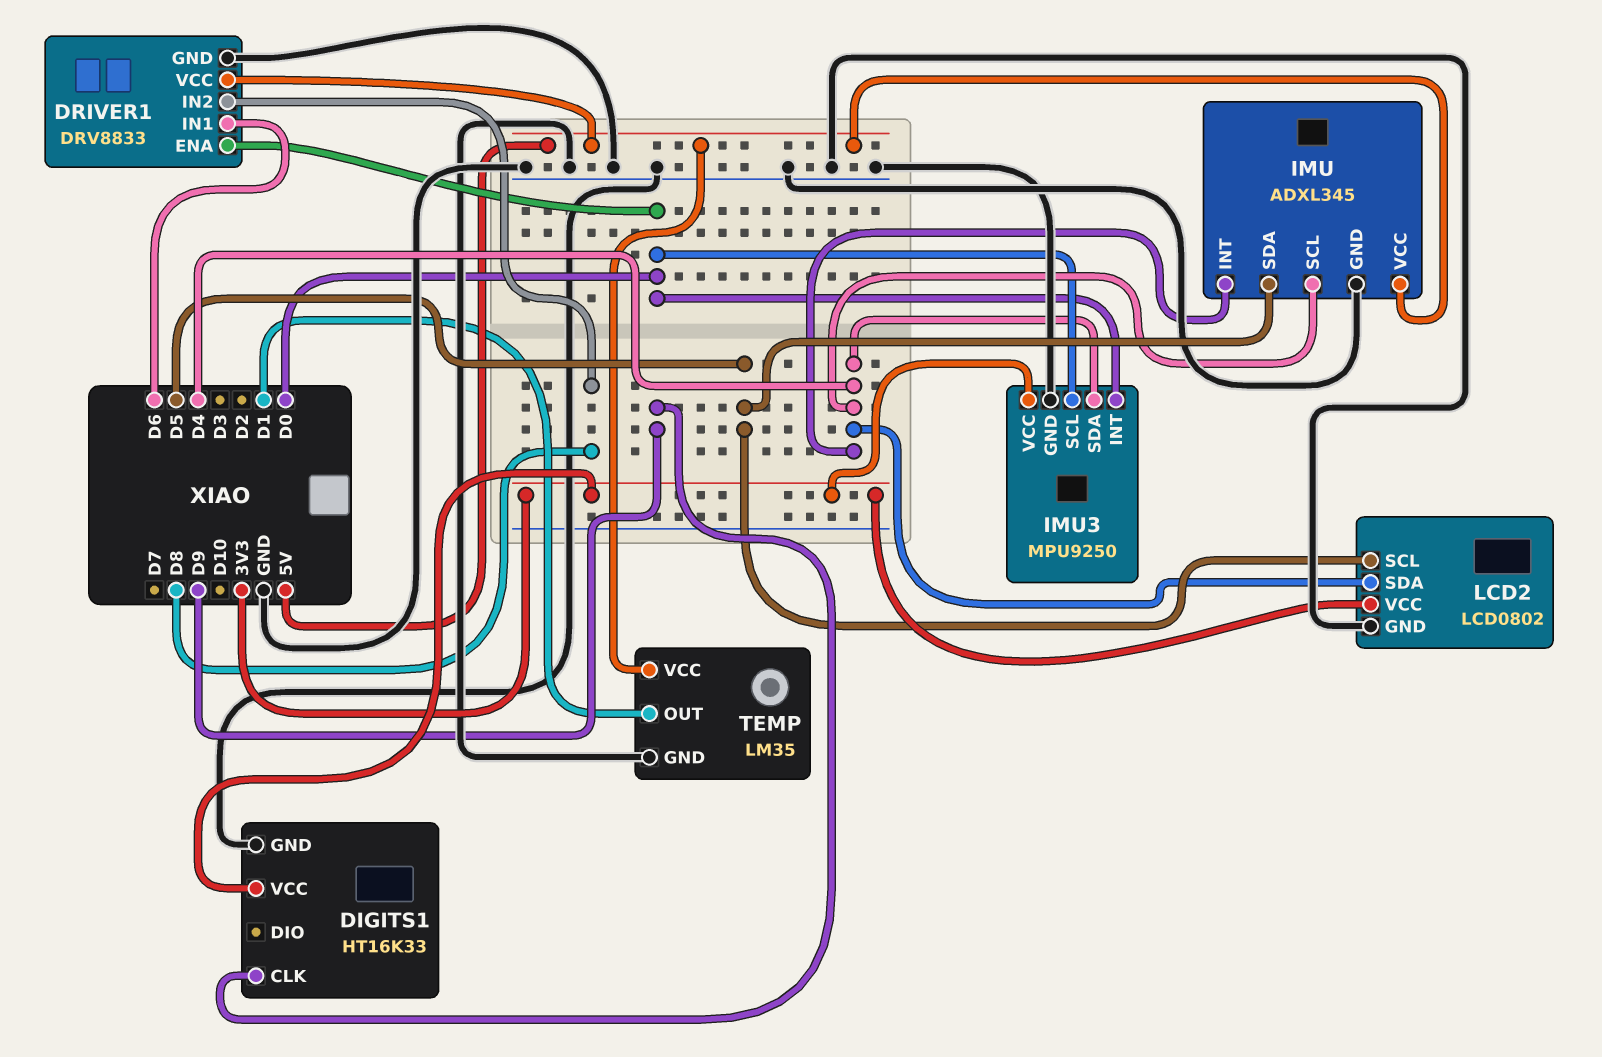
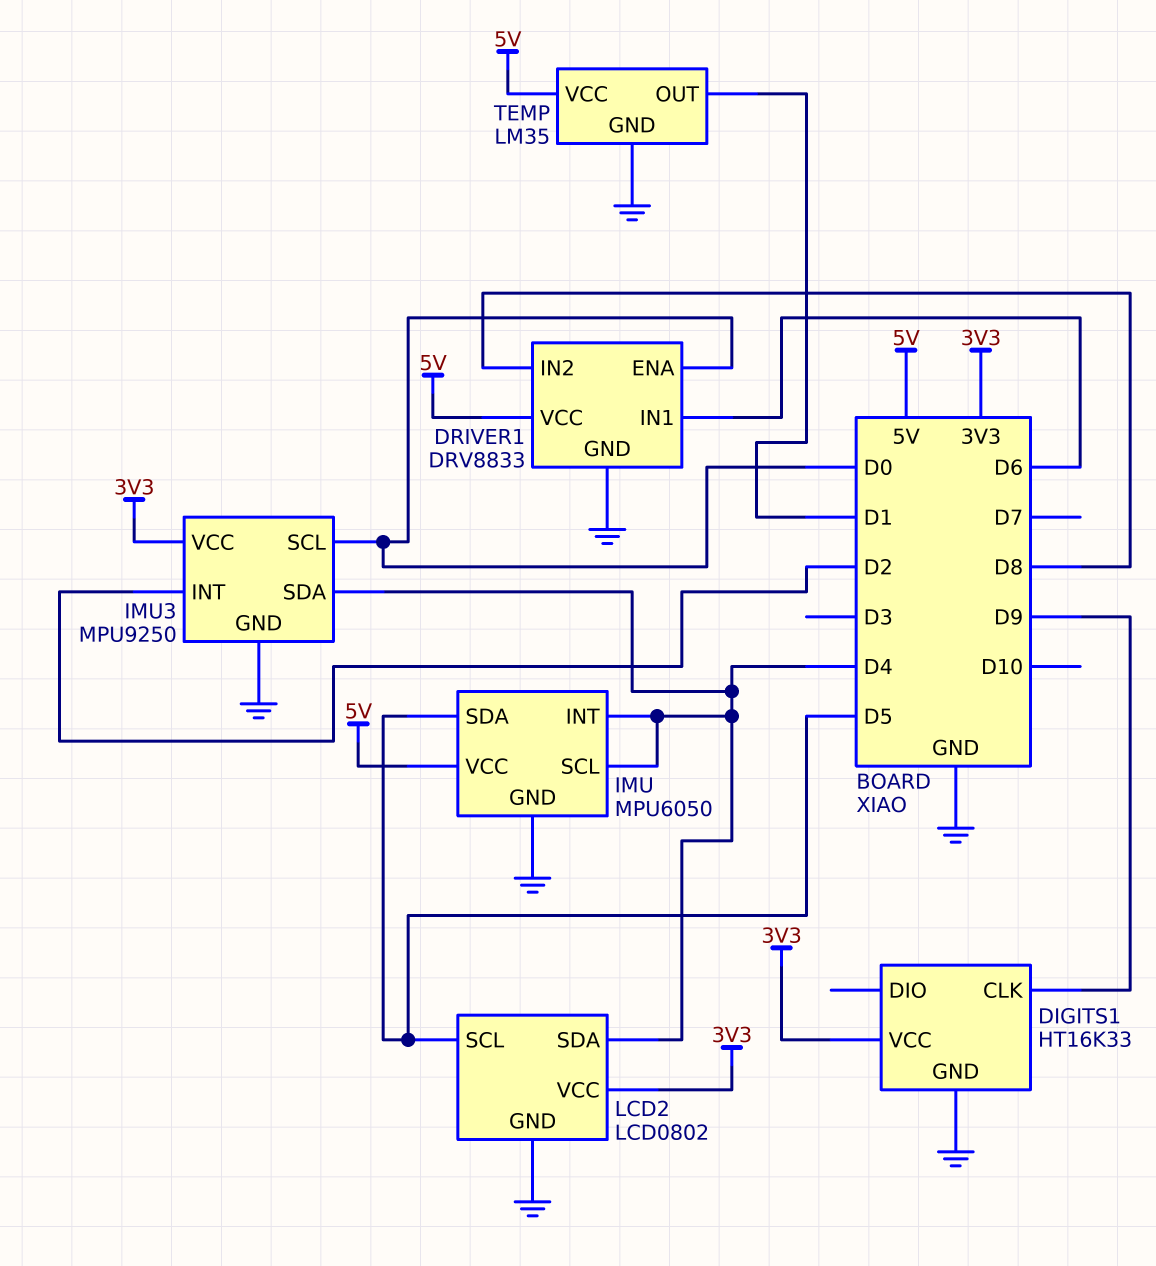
IMU: ADXL345 -> MPU6050
IMU3 pin INT: D0 -> D2

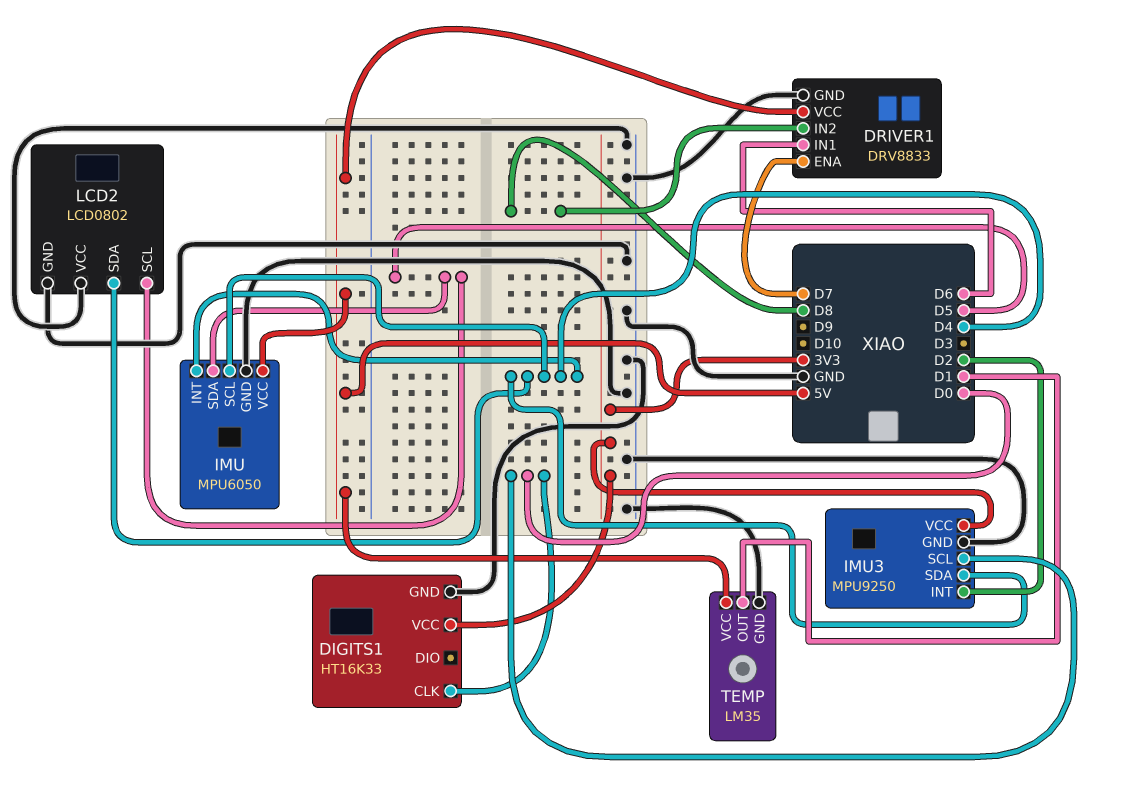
DIGITS1 pin CLK: D9 -> D0
DRIVER1 pin ENA: D0 -> D7
LCD2 pin VCC: 3V3 -> GND

